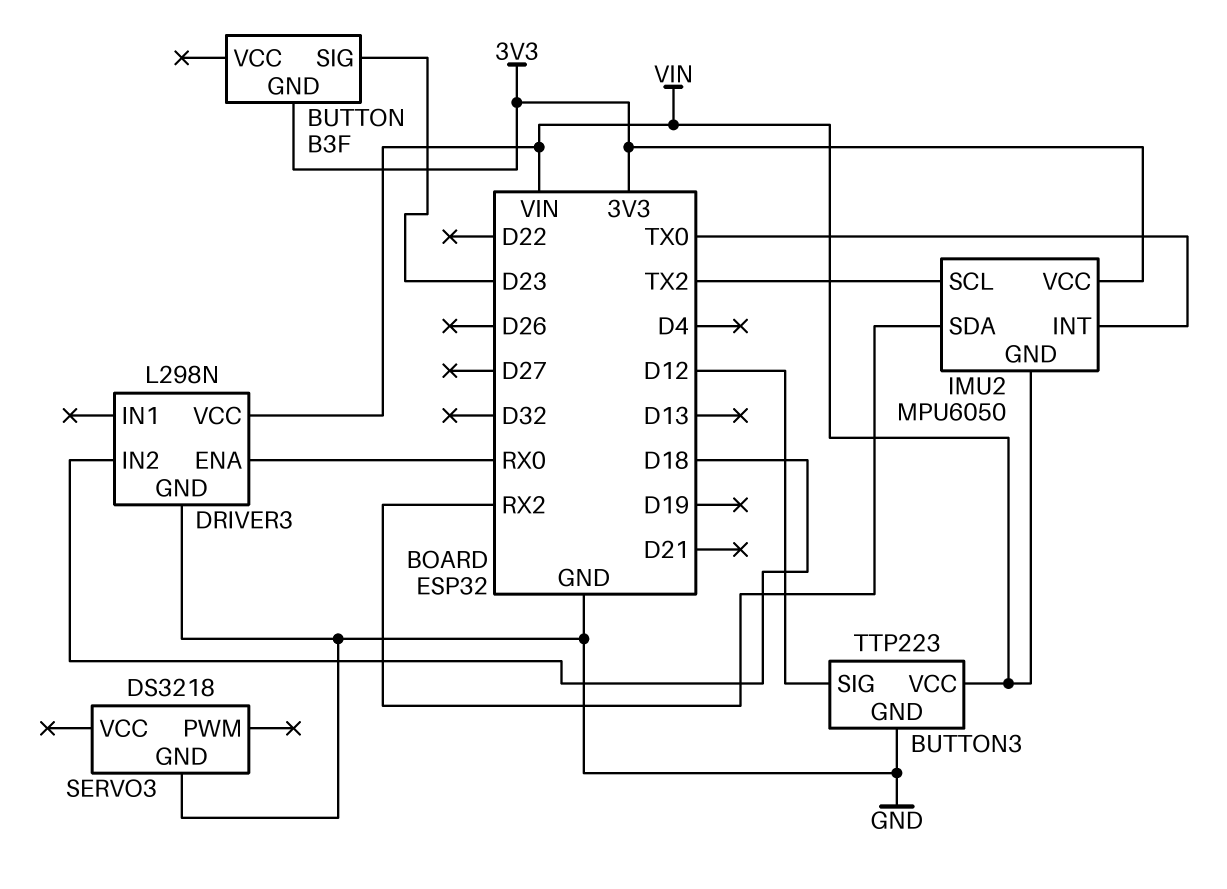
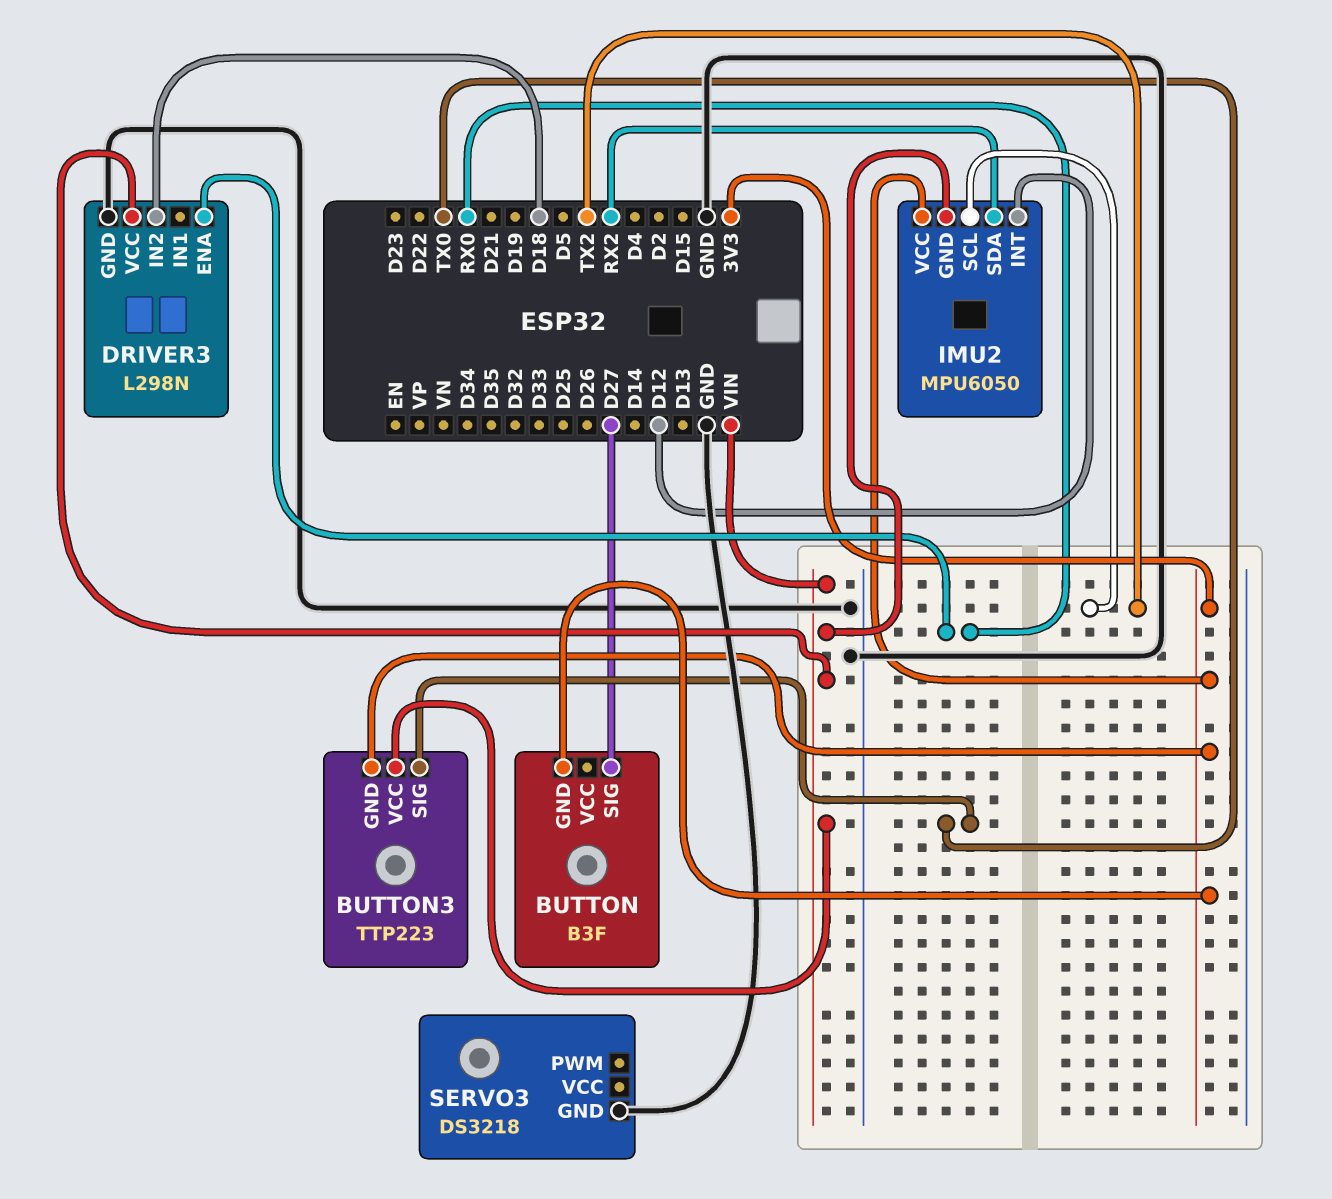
BUTTON pin SIG: D23 -> D27
BUTTON3 pin GND: GND -> 3V3
BUTTON3 pin SIG: D12 -> TX0
IMU2 pin INT: TX0 -> D12

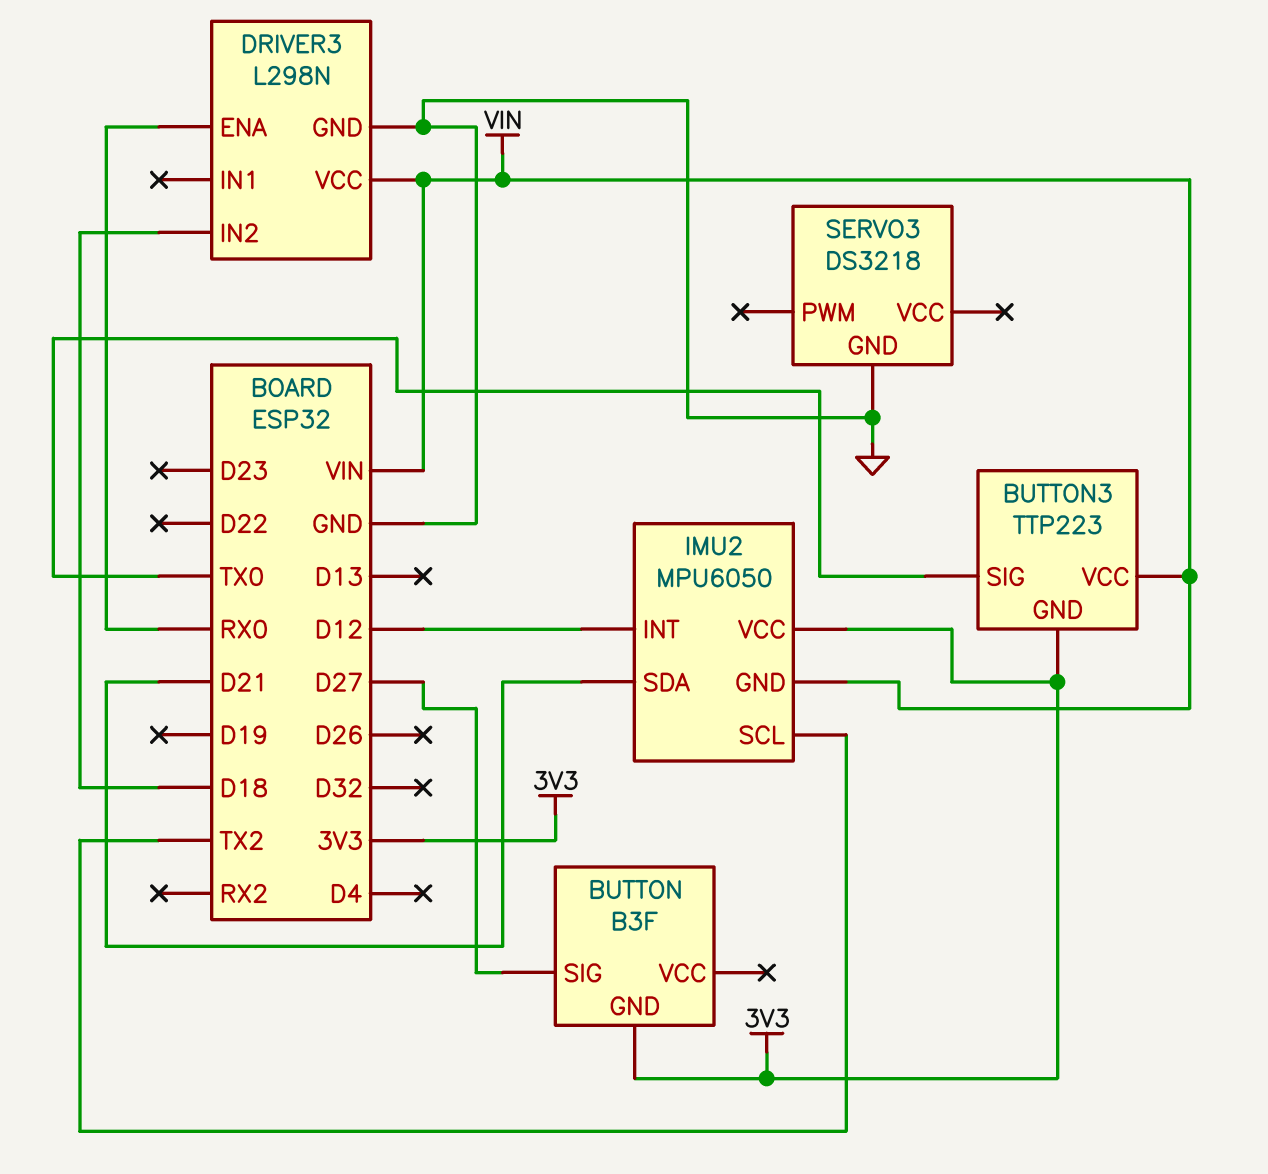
IMU2 pin SDA: RX2 -> D21

